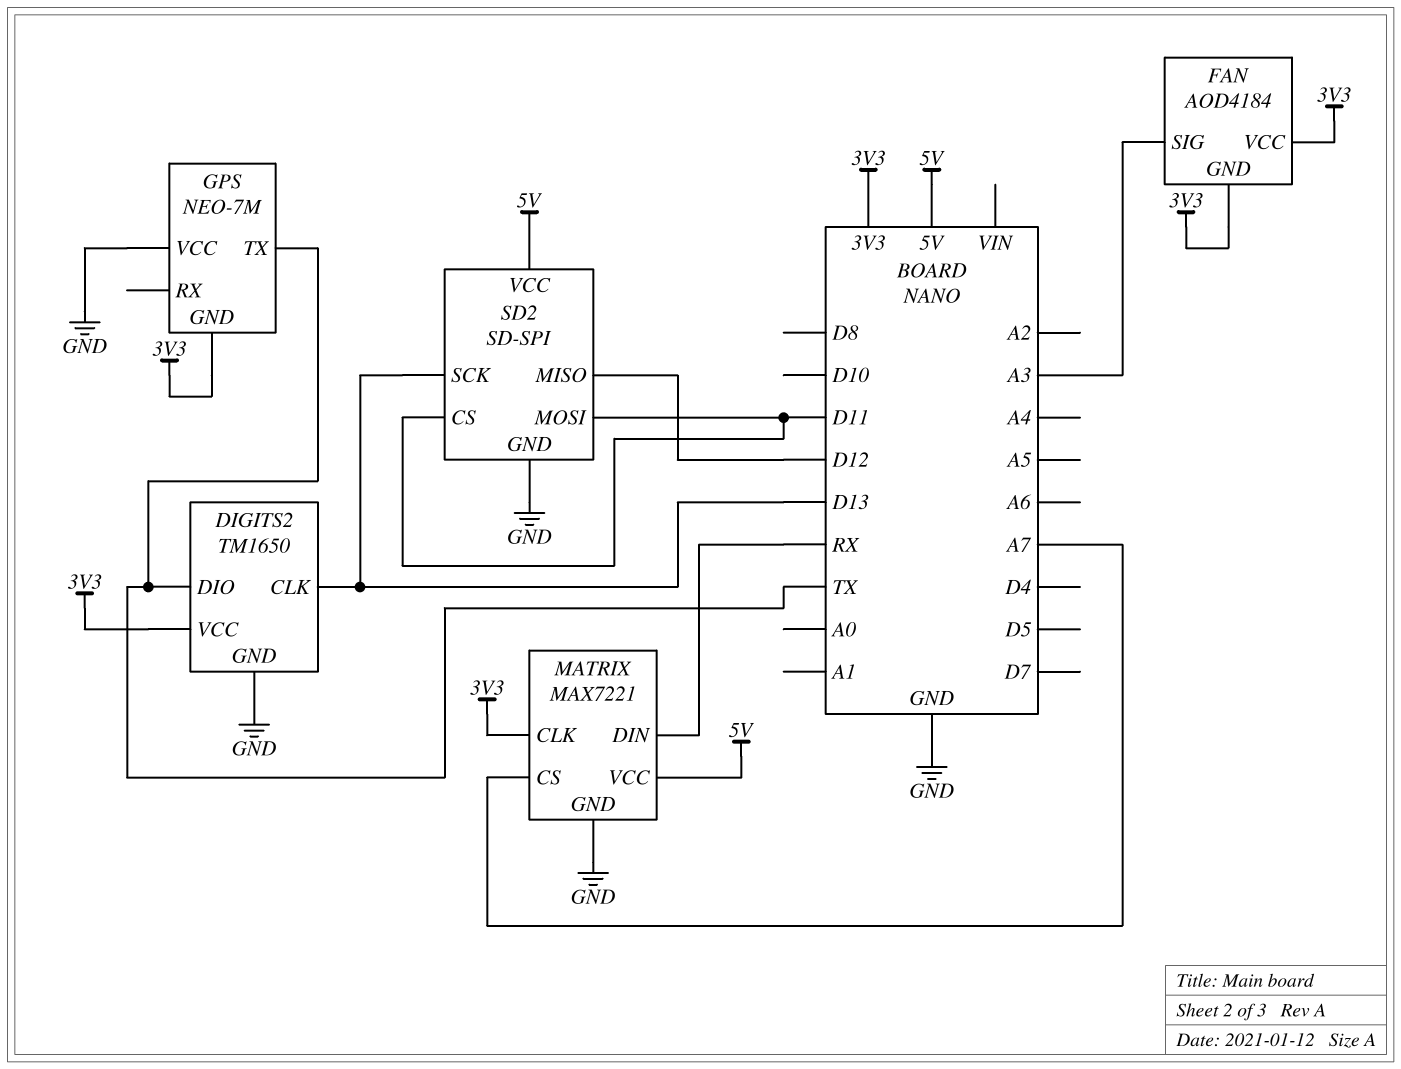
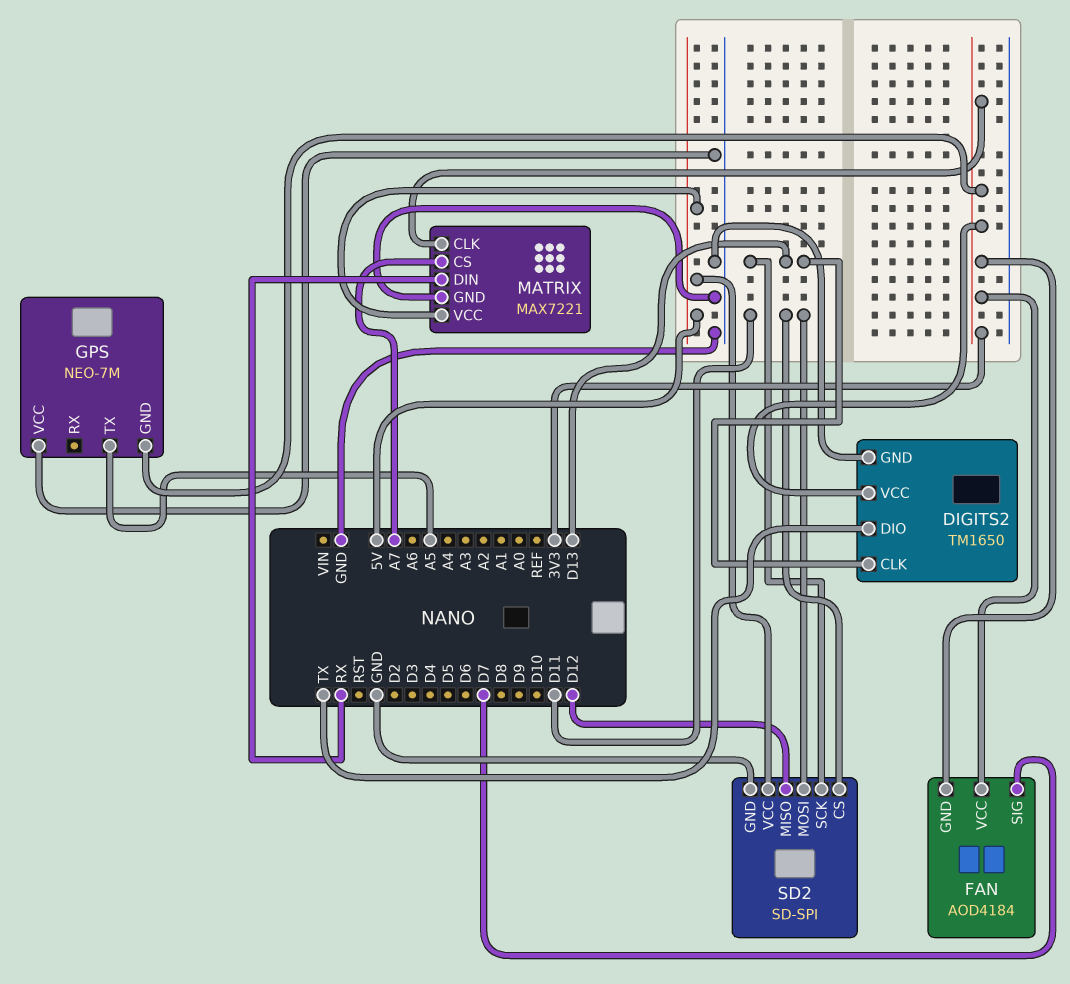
FAN pin SIG: A3 -> D7
GPS pin TX: TX -> A5

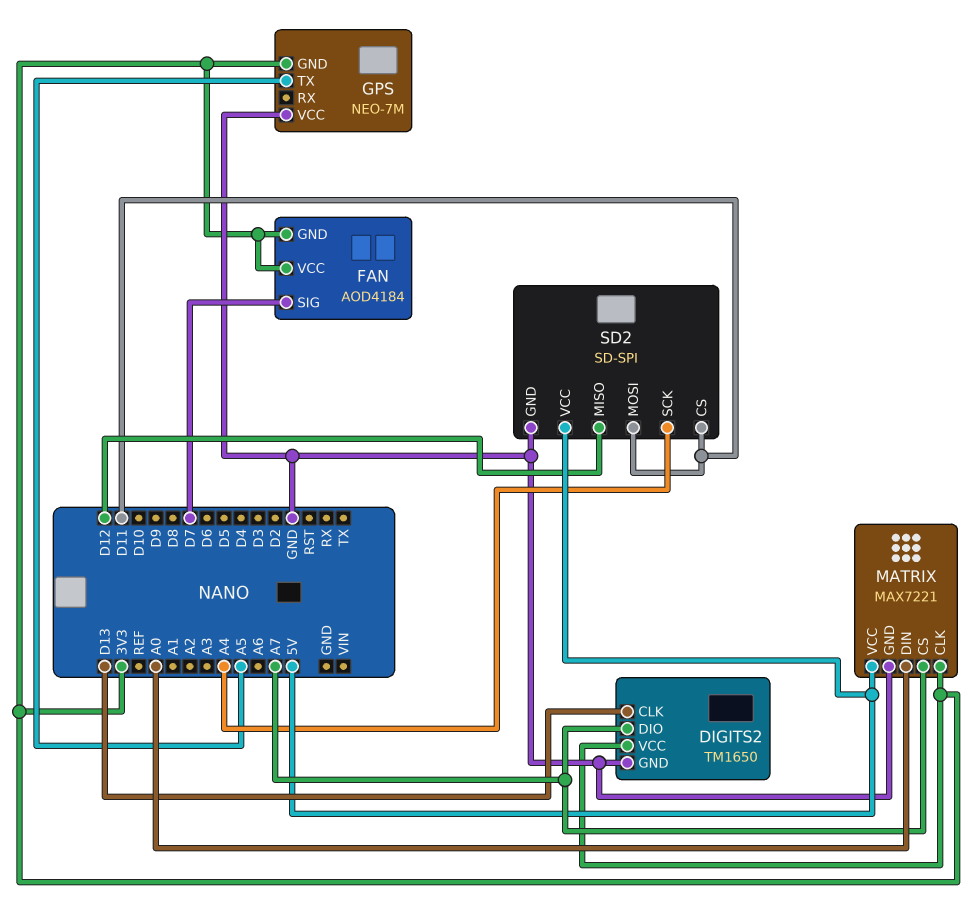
DIGITS2 pin DIO: TX -> A7
MATRIX pin DIN: RX -> A0
SD2 pin SCK: D13 -> A4

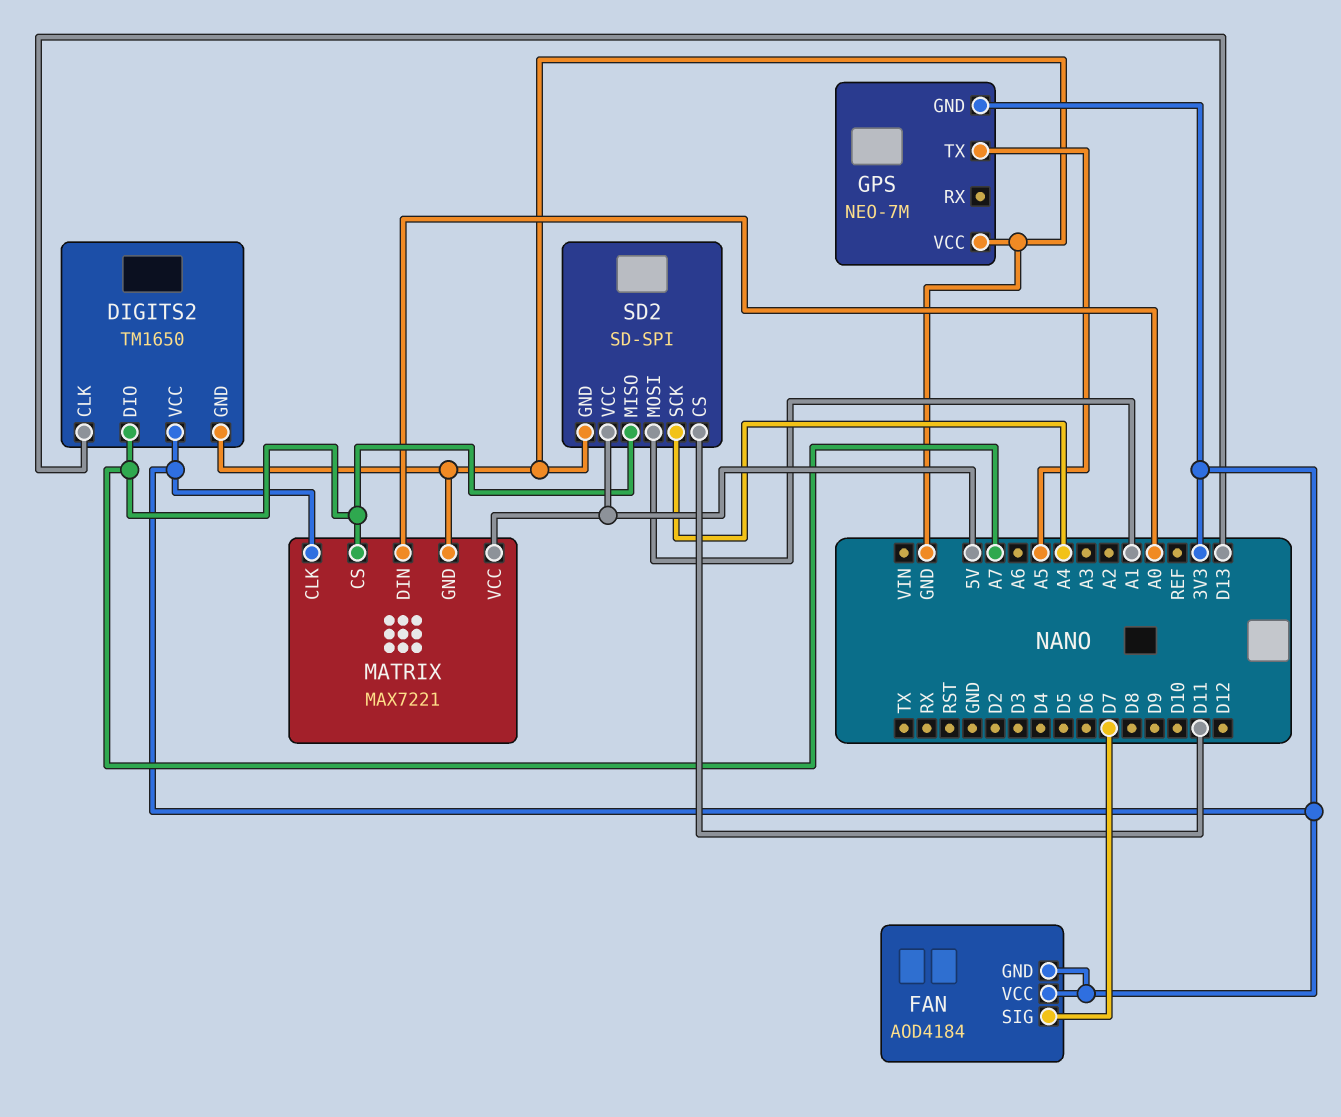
SD2 pin MISO: D12 -> A7
SD2 pin MOSI: D11 -> A1

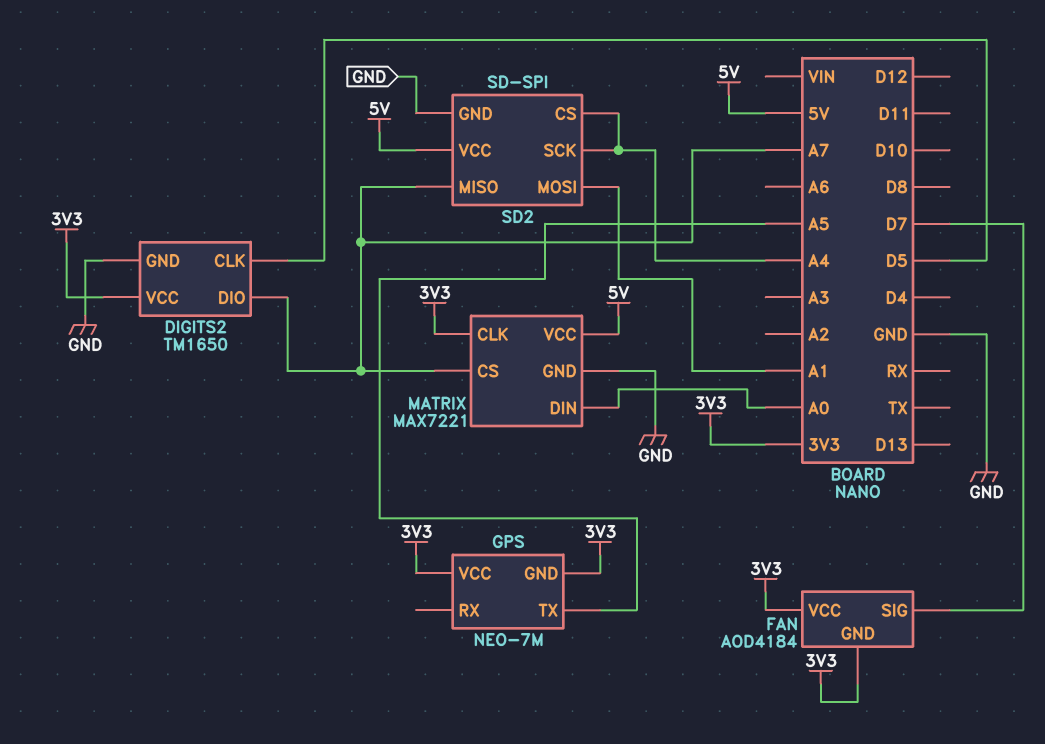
DIGITS2 pin CLK: D13 -> D5
GPS pin VCC: GND -> 3V3
SD2 pin CS: D11 -> A4

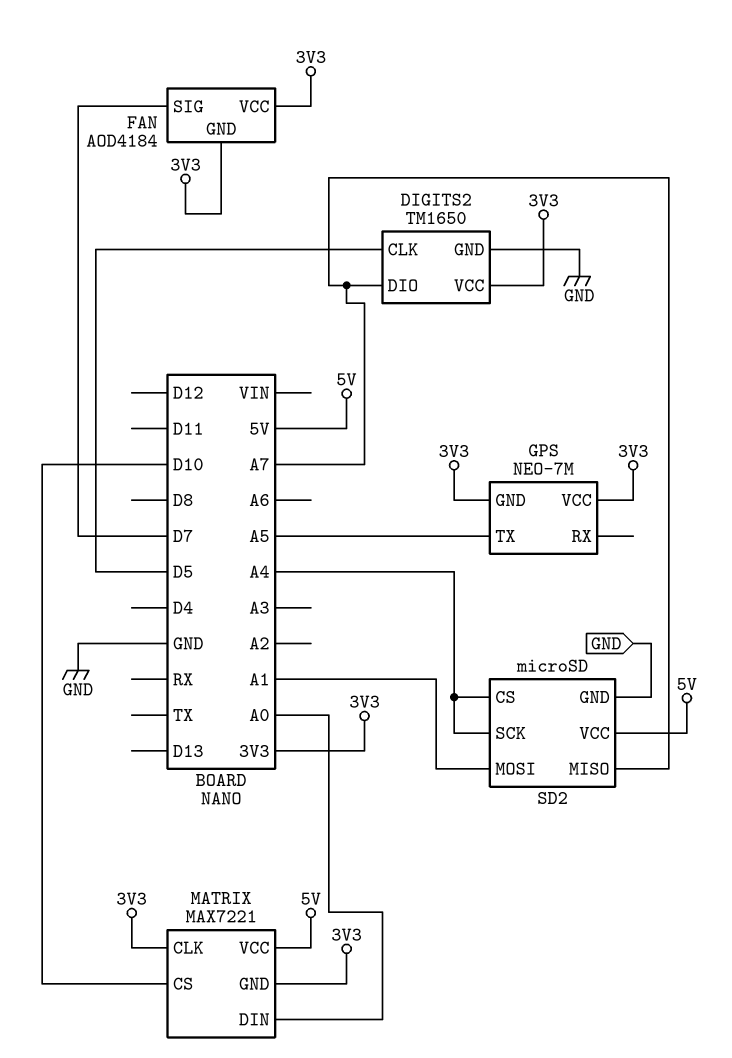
MATRIX pin CS: A7 -> D10
MATRIX pin GND: GND -> 3V3
SD2: SD-SPI -> microSD

